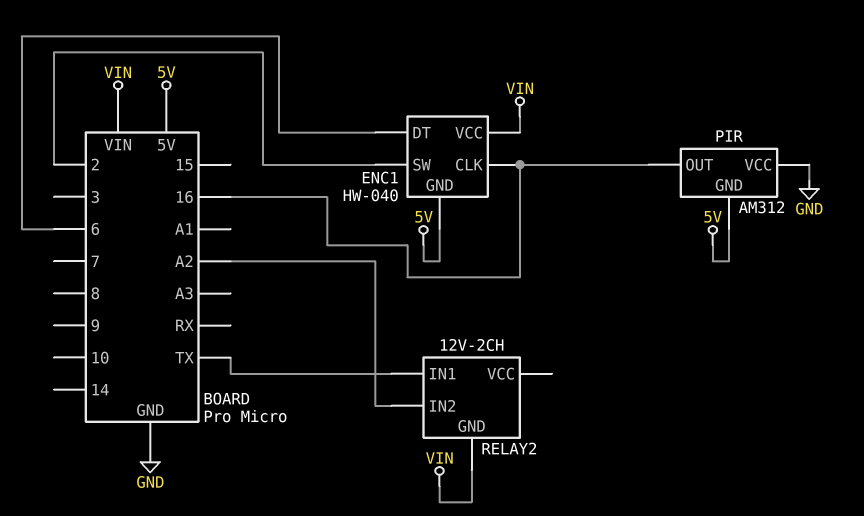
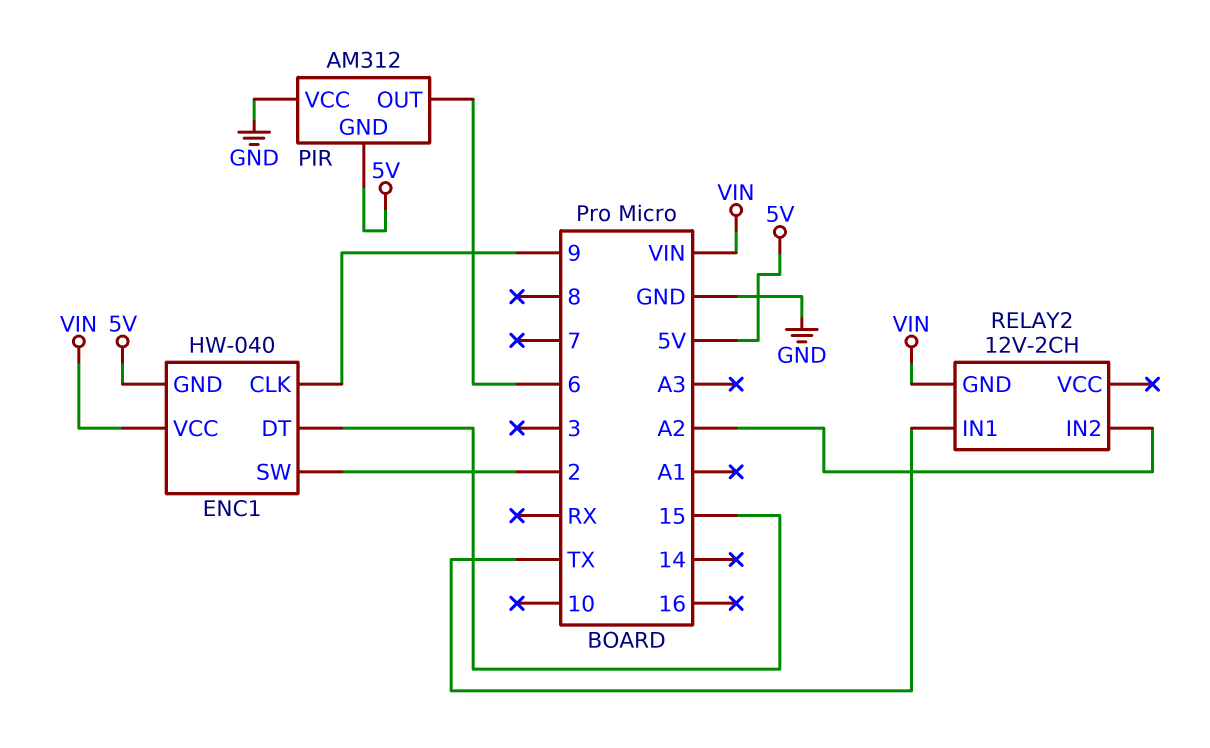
ENC1 pin CLK: 16 -> 9
ENC1 pin DT: 6 -> 15
PIR pin OUT: 16 -> 6

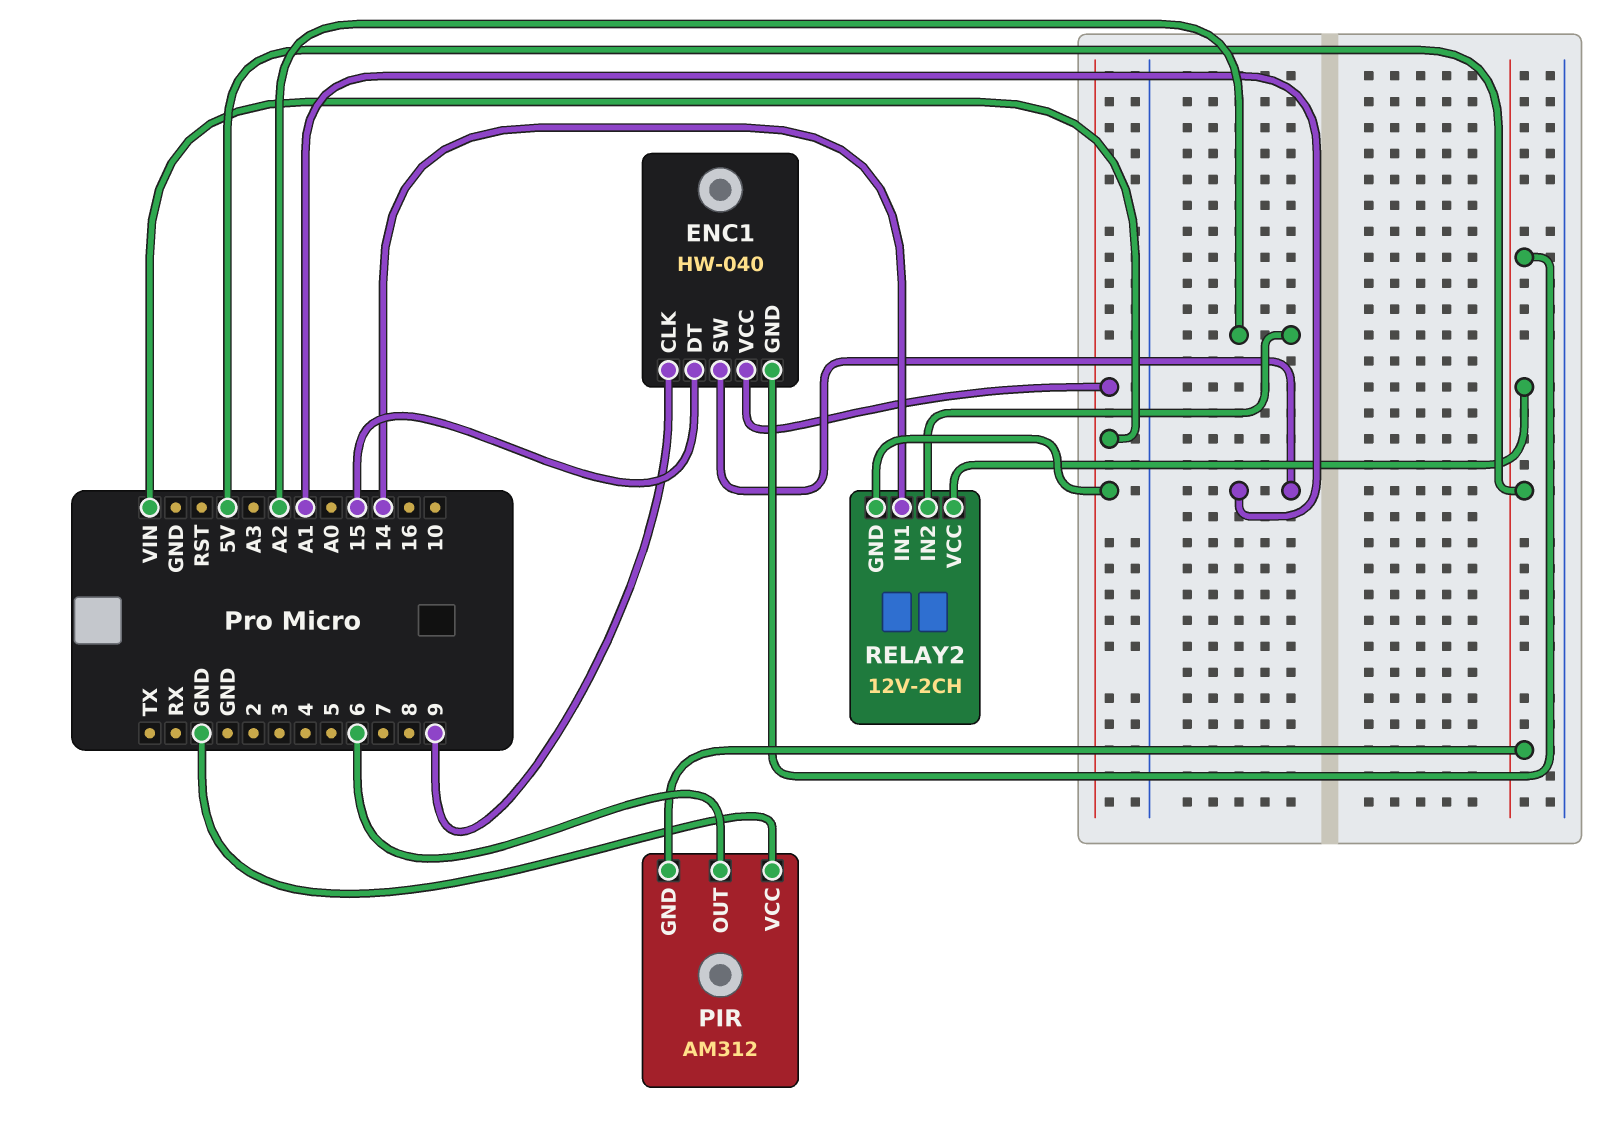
ENC1 pin SW: 2 -> A1
RELAY2 pin IN1: TX -> 14
RELAY2 pin VCC: none -> 5V

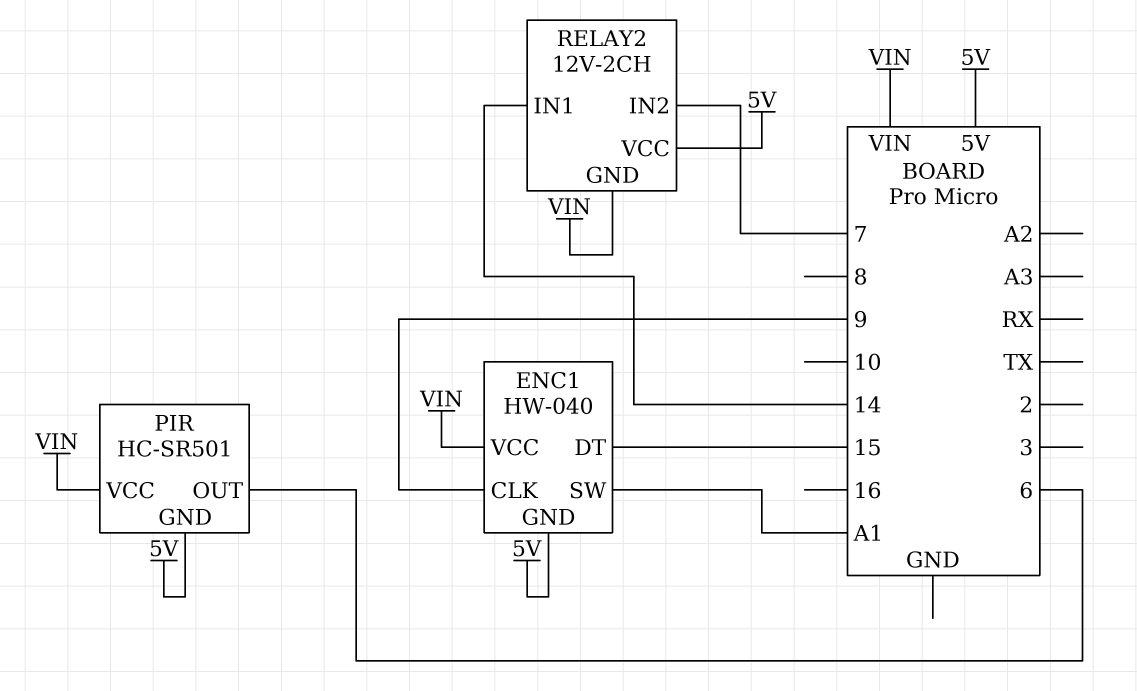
PIR: AM312 -> HC-SR501
PIR pin VCC: GND -> VIN
RELAY2 pin IN2: A2 -> 7

